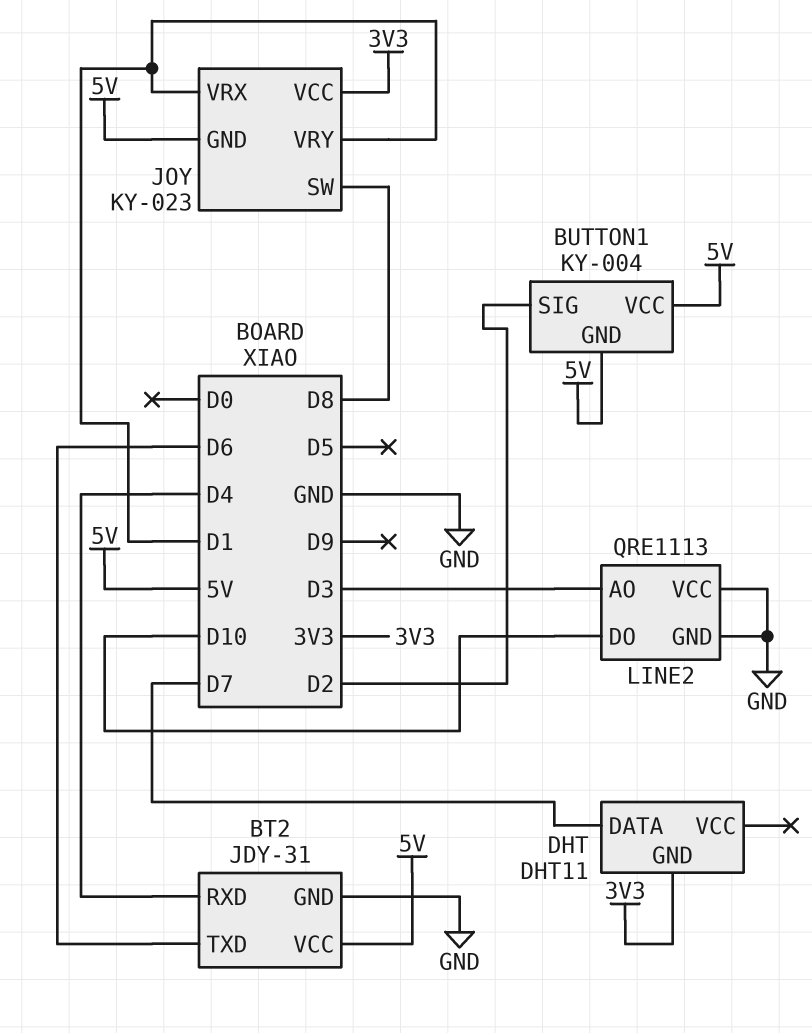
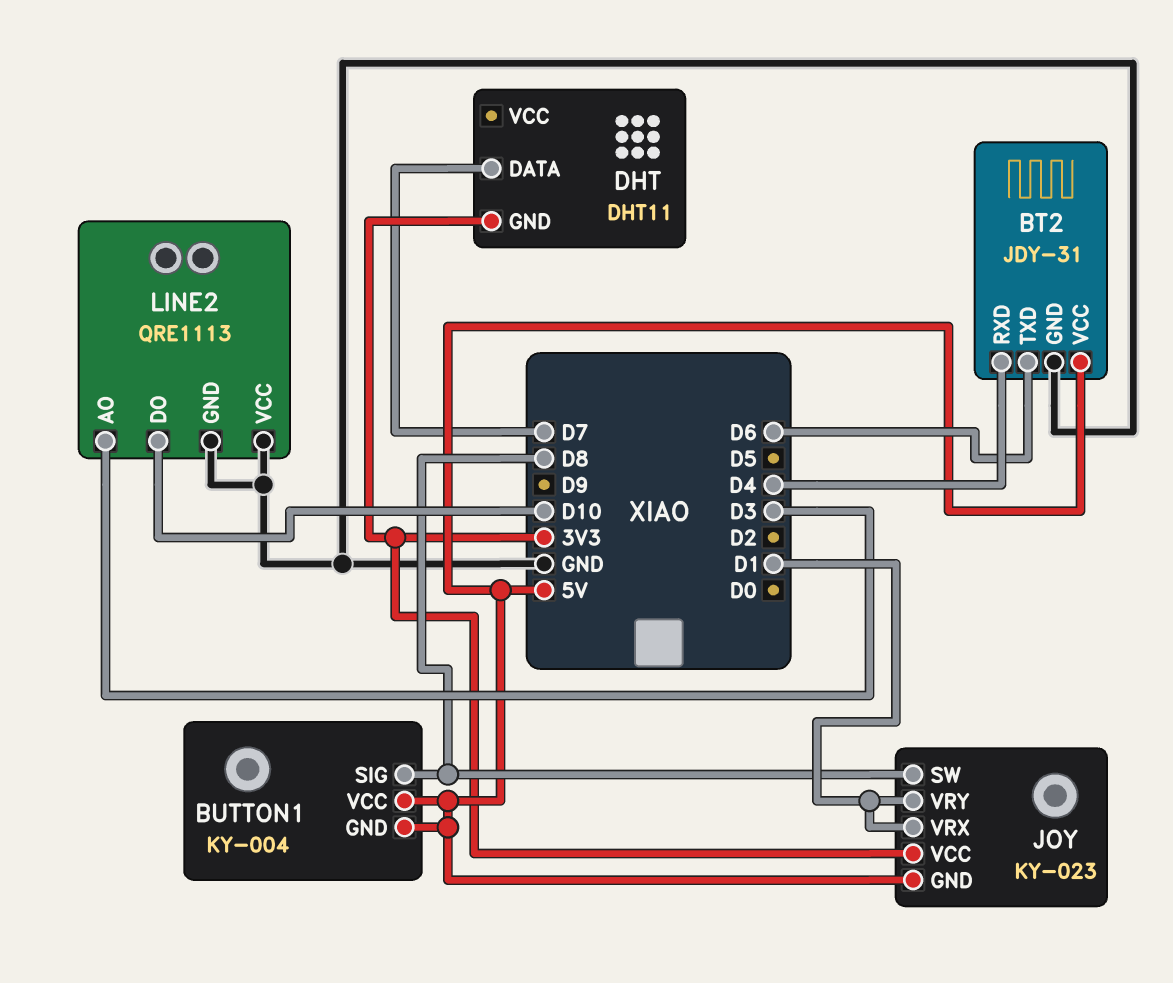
BUTTON1 pin SIG: D2 -> D8

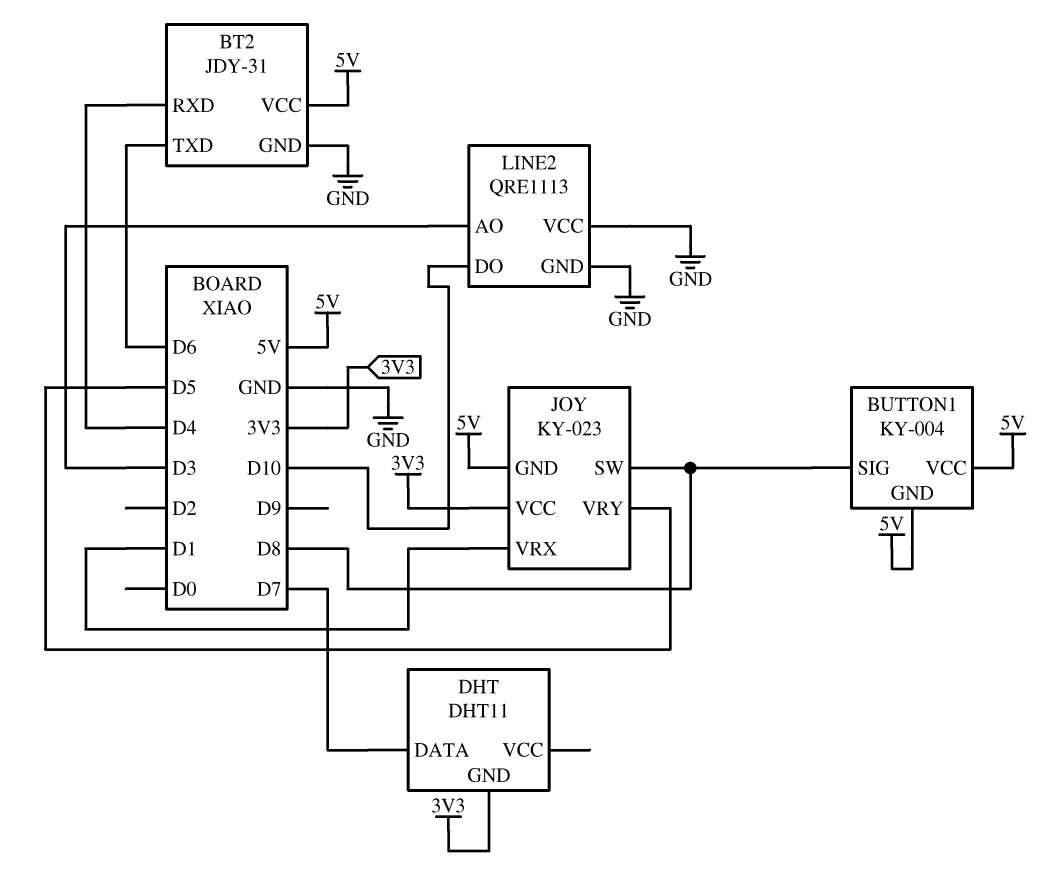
JOY pin VRY: D1 -> D5

